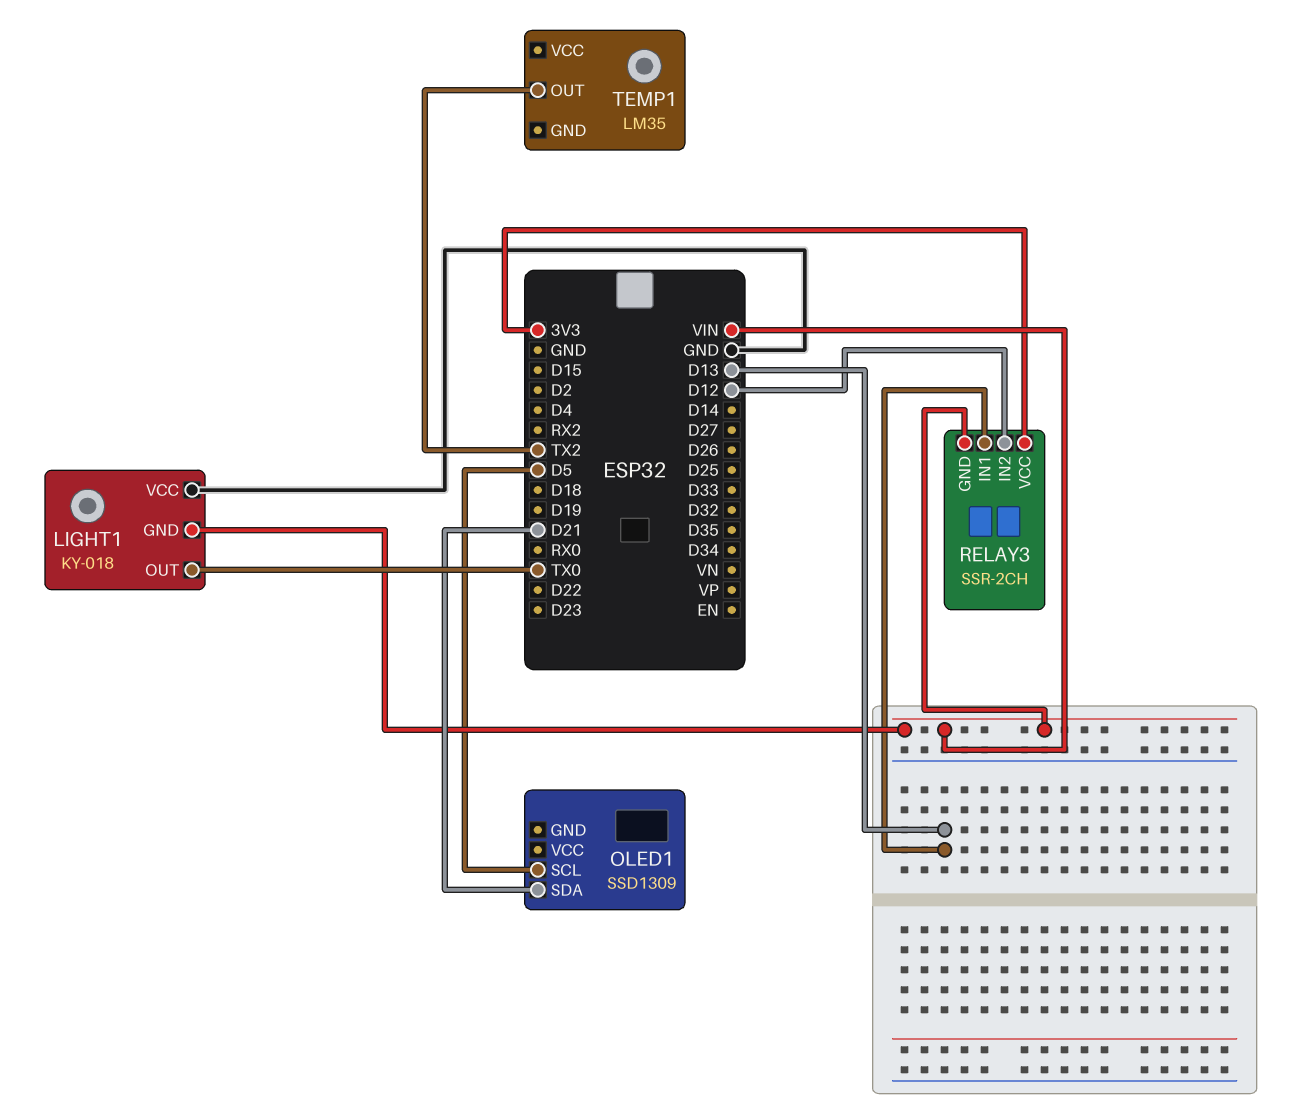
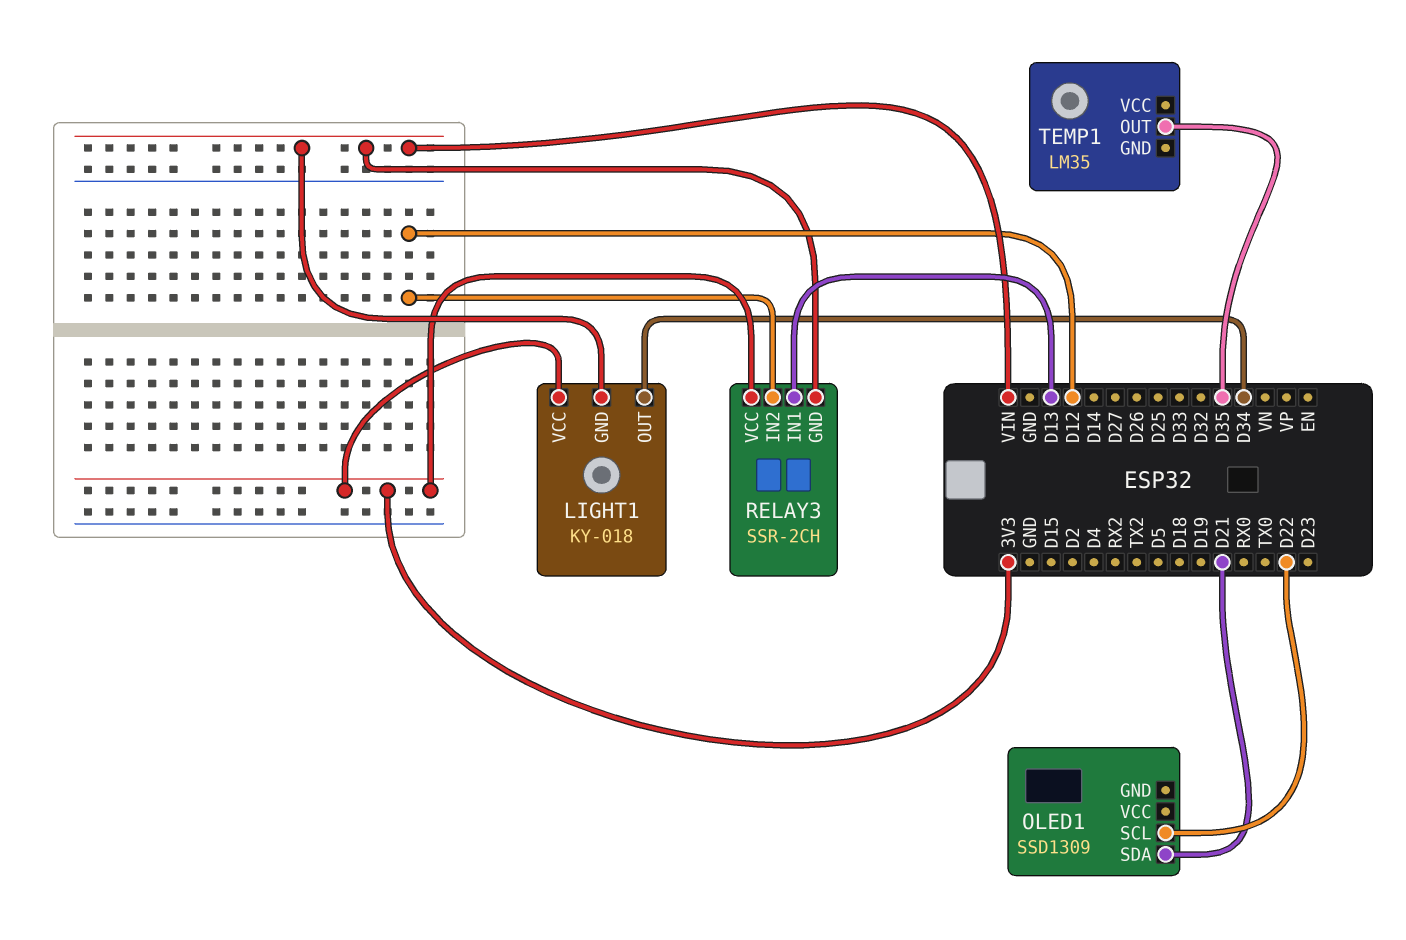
LIGHT1 pin OUT: TX0 -> D34
LIGHT1 pin VCC: GND -> 3V3
OLED1 pin SCL: D5 -> D22
TEMP1 pin OUT: TX2 -> D35

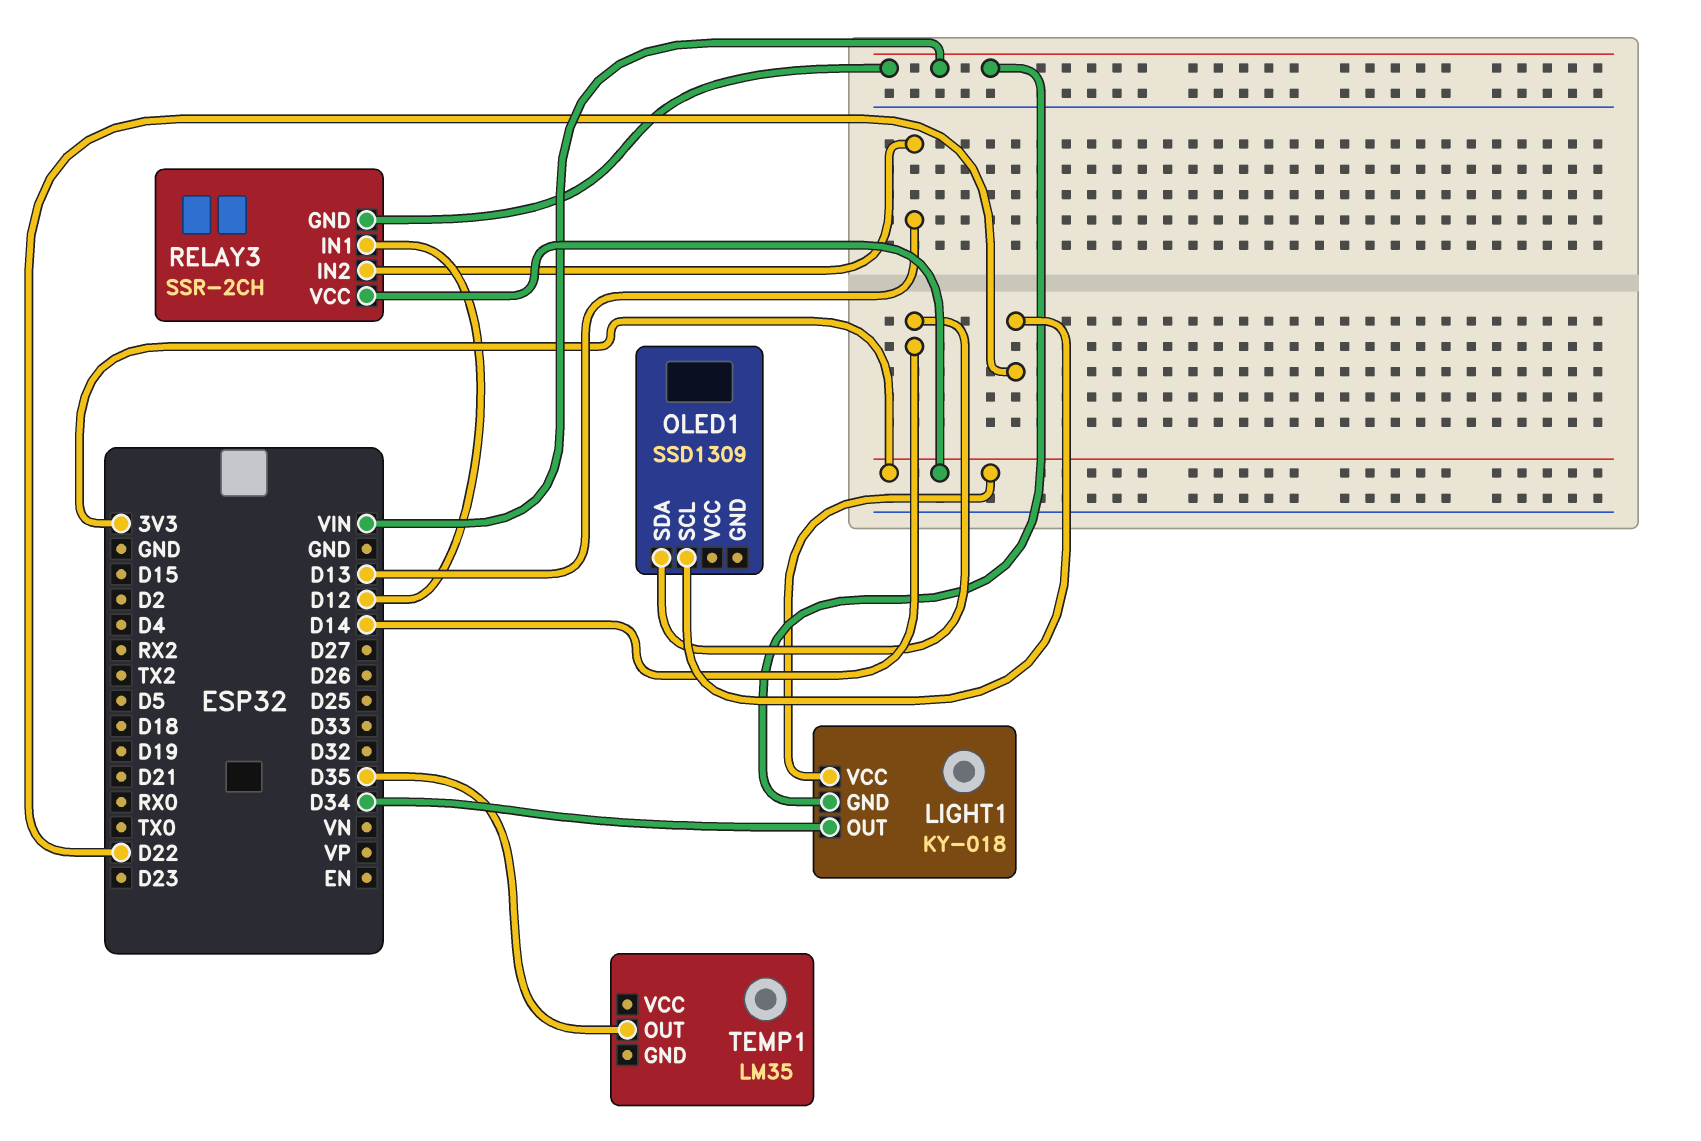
OLED1 pin SDA: D21 -> D14
RELAY3 pin IN1: D13 -> D12
RELAY3 pin IN2: D12 -> D13

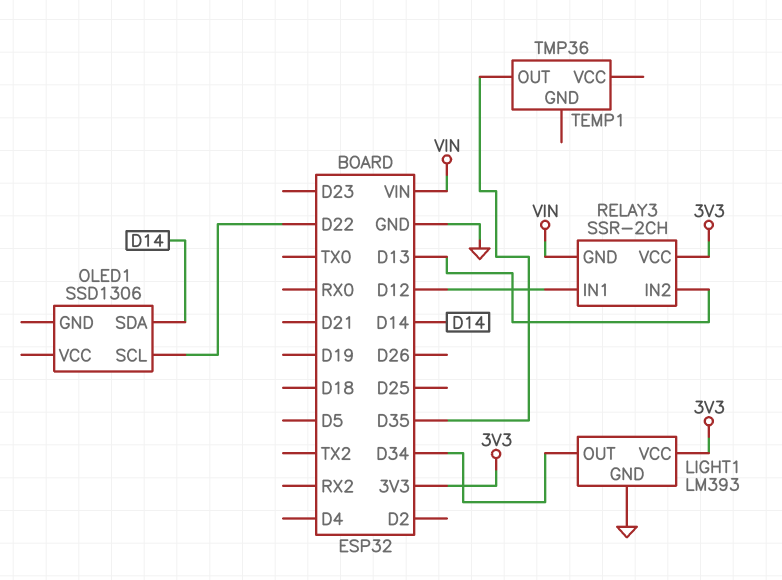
LIGHT1: KY-018 -> LM393
LIGHT1 pin GND: VIN -> GND
OLED1: SSD1309 -> SSD1306
TEMP1: LM35 -> TMP36

